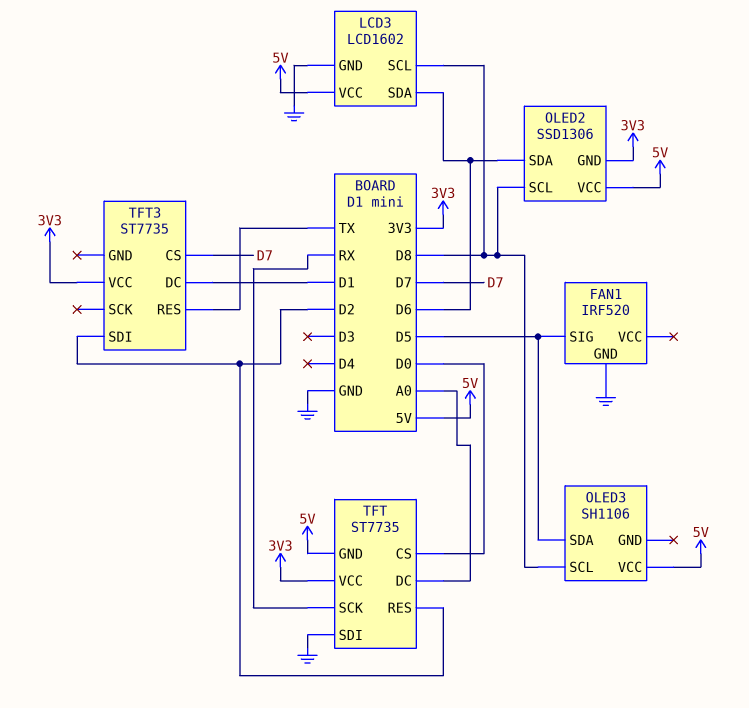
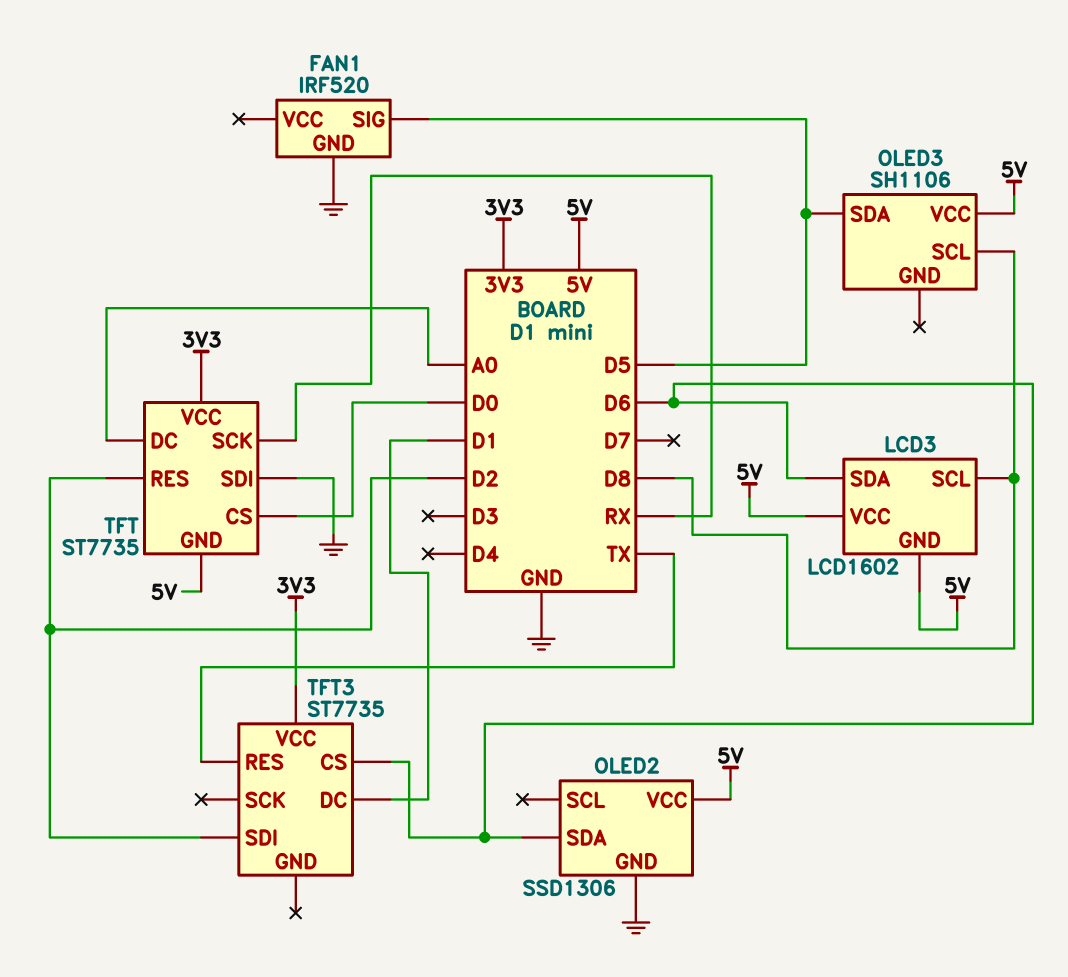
LCD3 pin GND: GND -> 5V
OLED2 pin GND: 3V3 -> GND
OLED2 pin SCL: D8 -> none
TFT3 pin CS: D7 -> D6

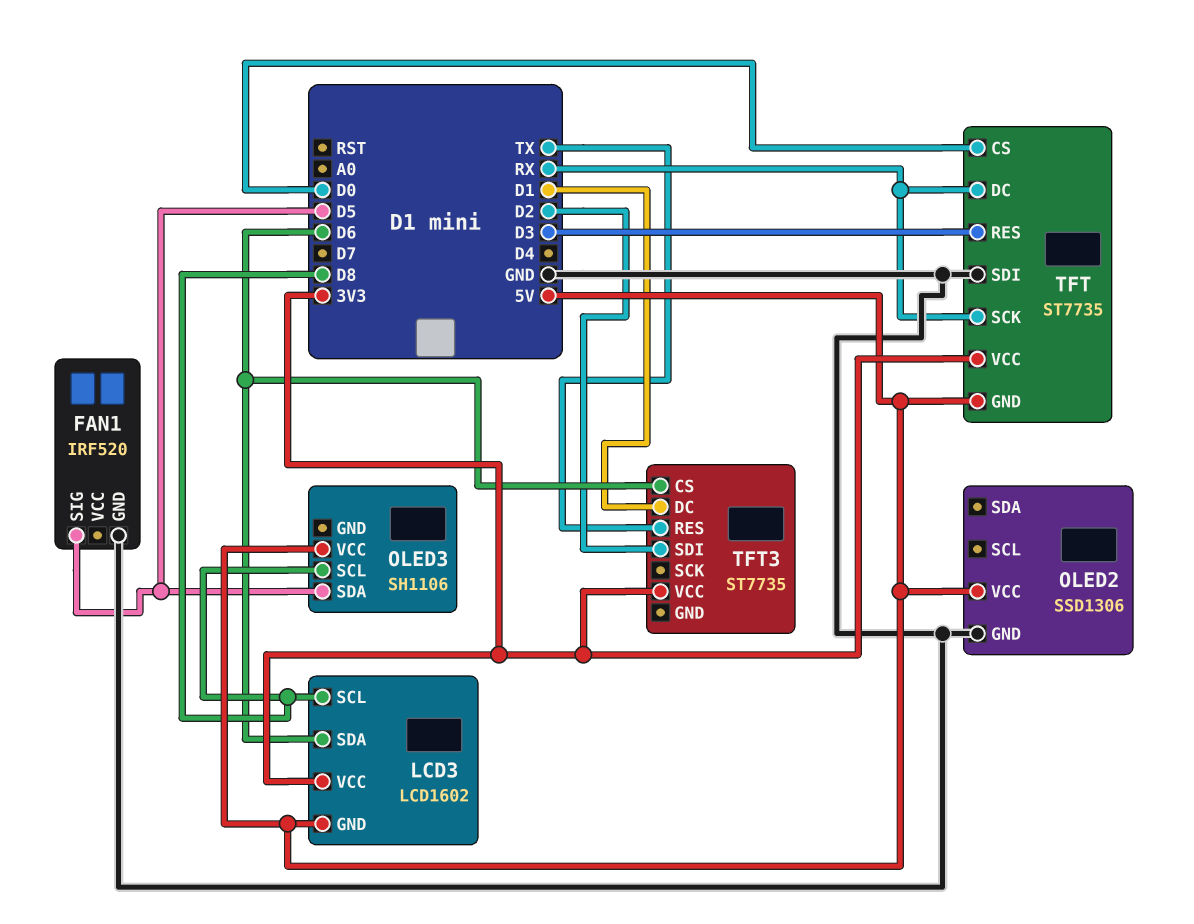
LCD3 pin VCC: 5V -> 3V3
OLED2 pin SDA: D6 -> none
TFT pin DC: A0 -> RX
TFT pin RES: D2 -> D3

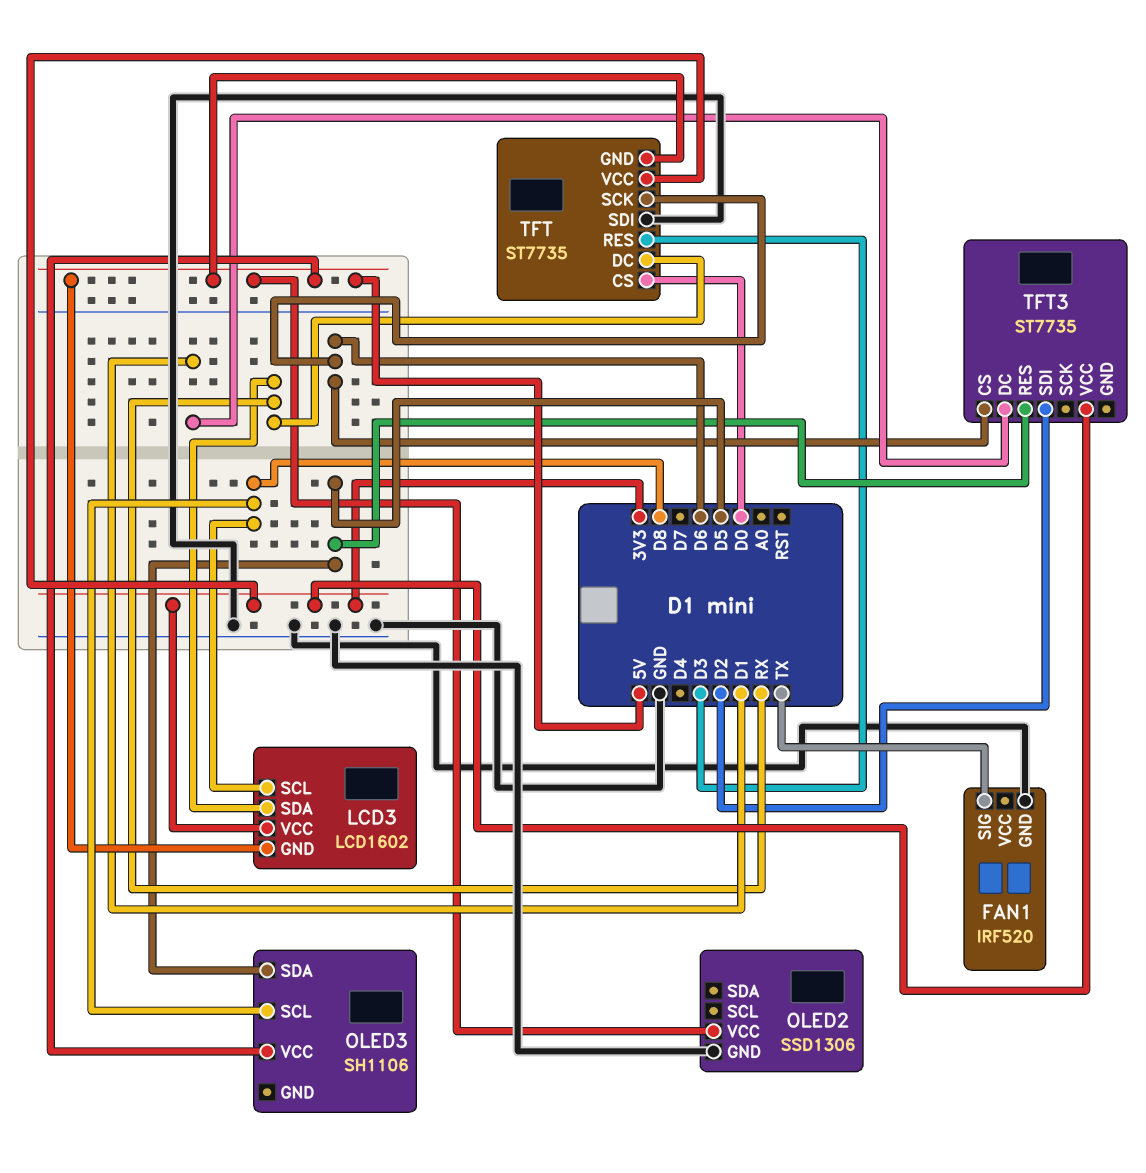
FAN1 pin SIG: D5 -> TX
LCD3 pin SDA: D6 -> RX
TFT pin SCK: RX -> D6
TFT3 pin RES: TX -> D5

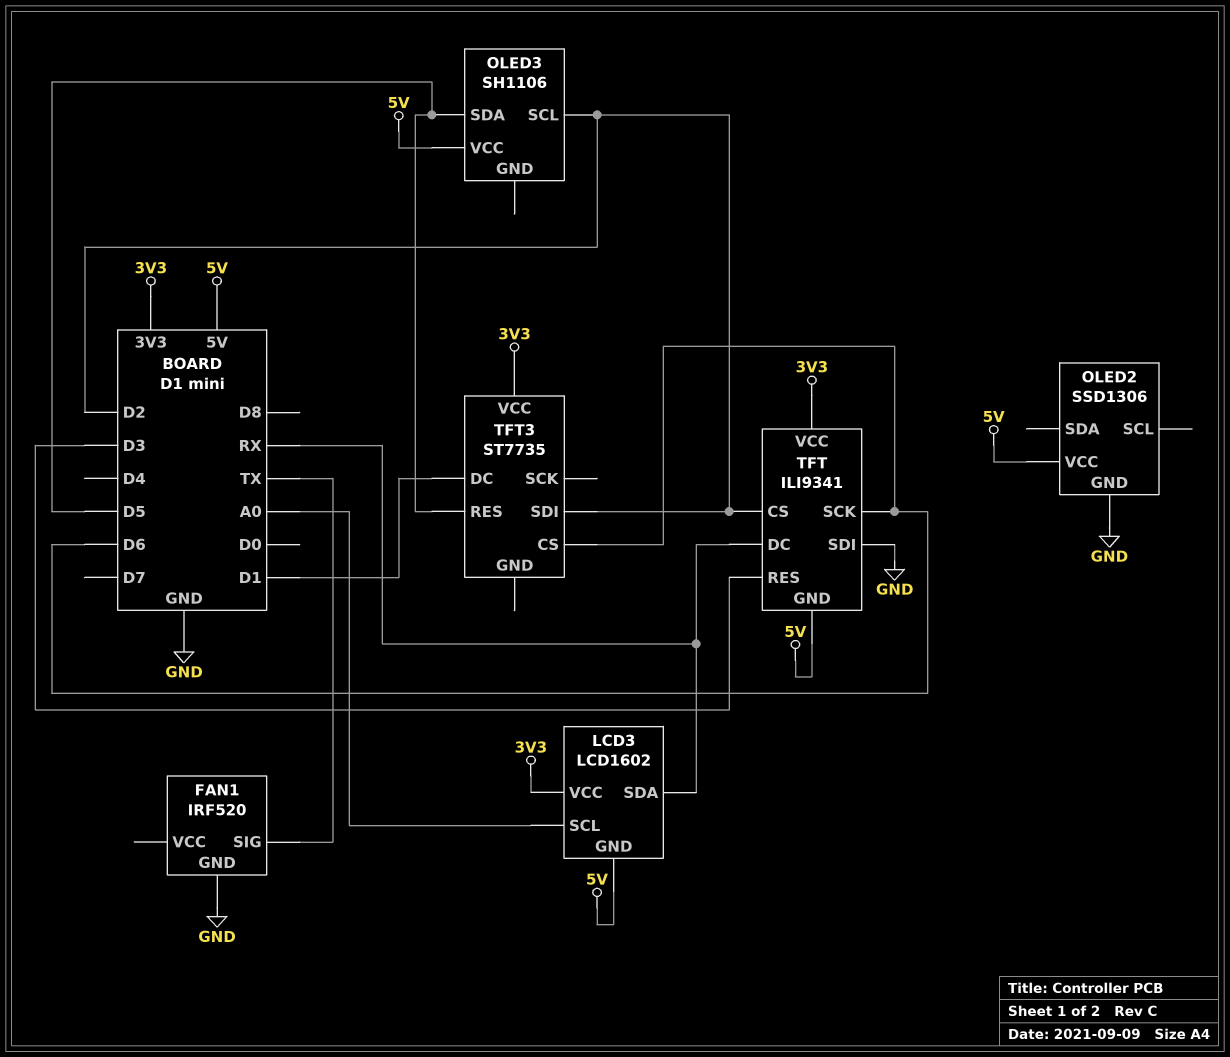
LCD3 pin SCL: D8 -> A0
OLED3 pin SCL: D8 -> D2
TFT: ST7735 -> ILI9341
TFT pin CS: D0 -> D2

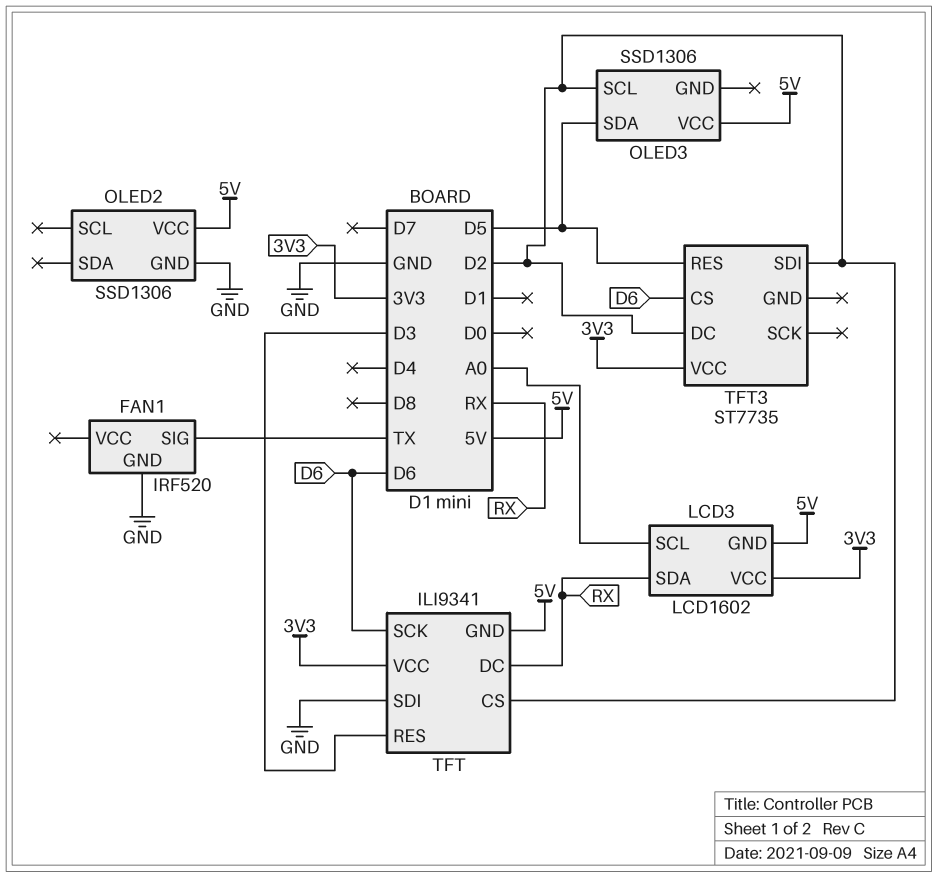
OLED3: SH1106 -> SSD1306
TFT3 pin DC: D1 -> D2

